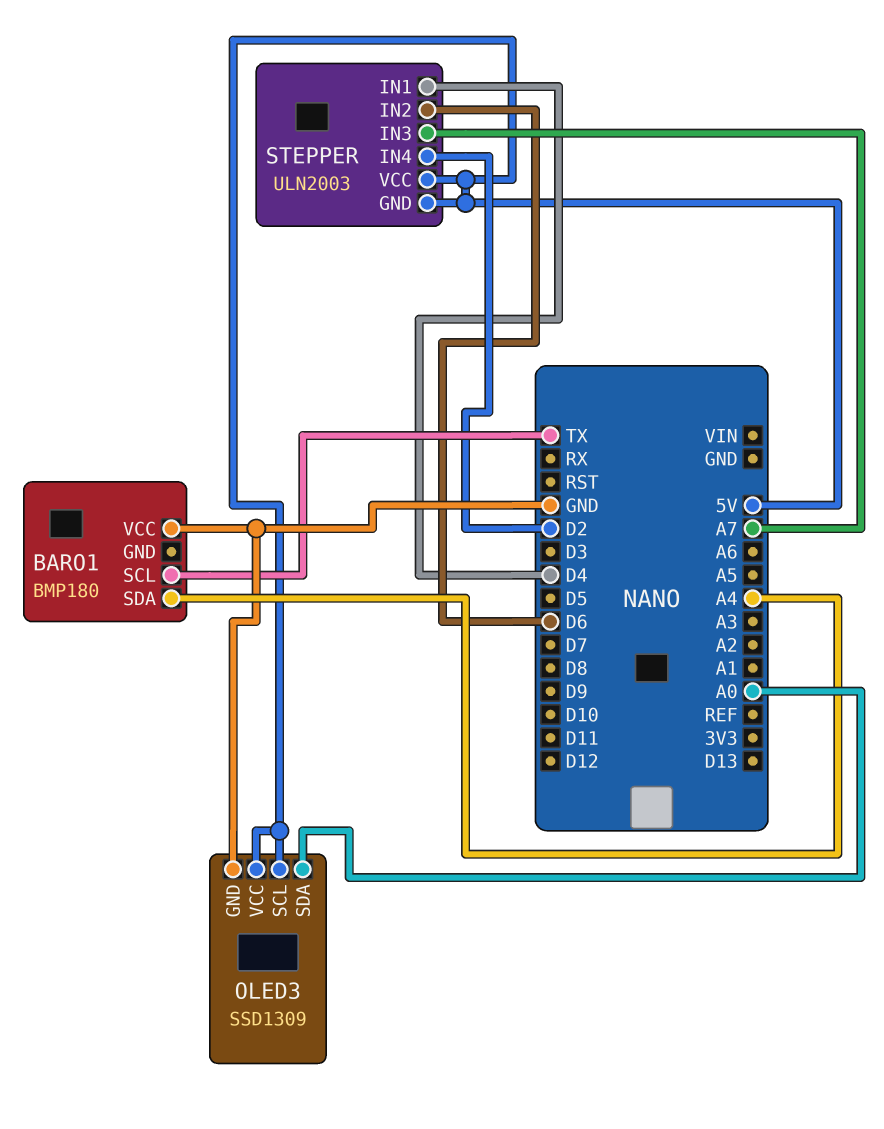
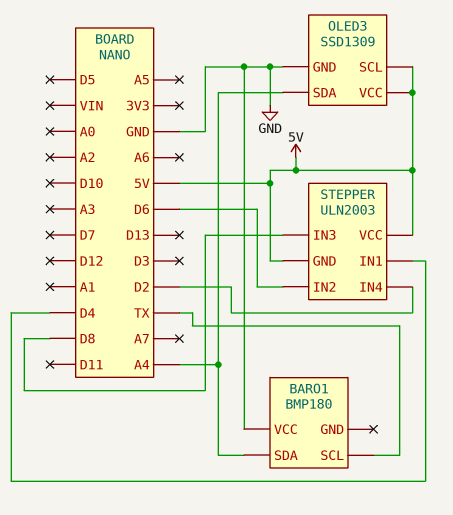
OLED3 pin SDA: A0 -> A4
STEPPER pin IN3: A7 -> D8

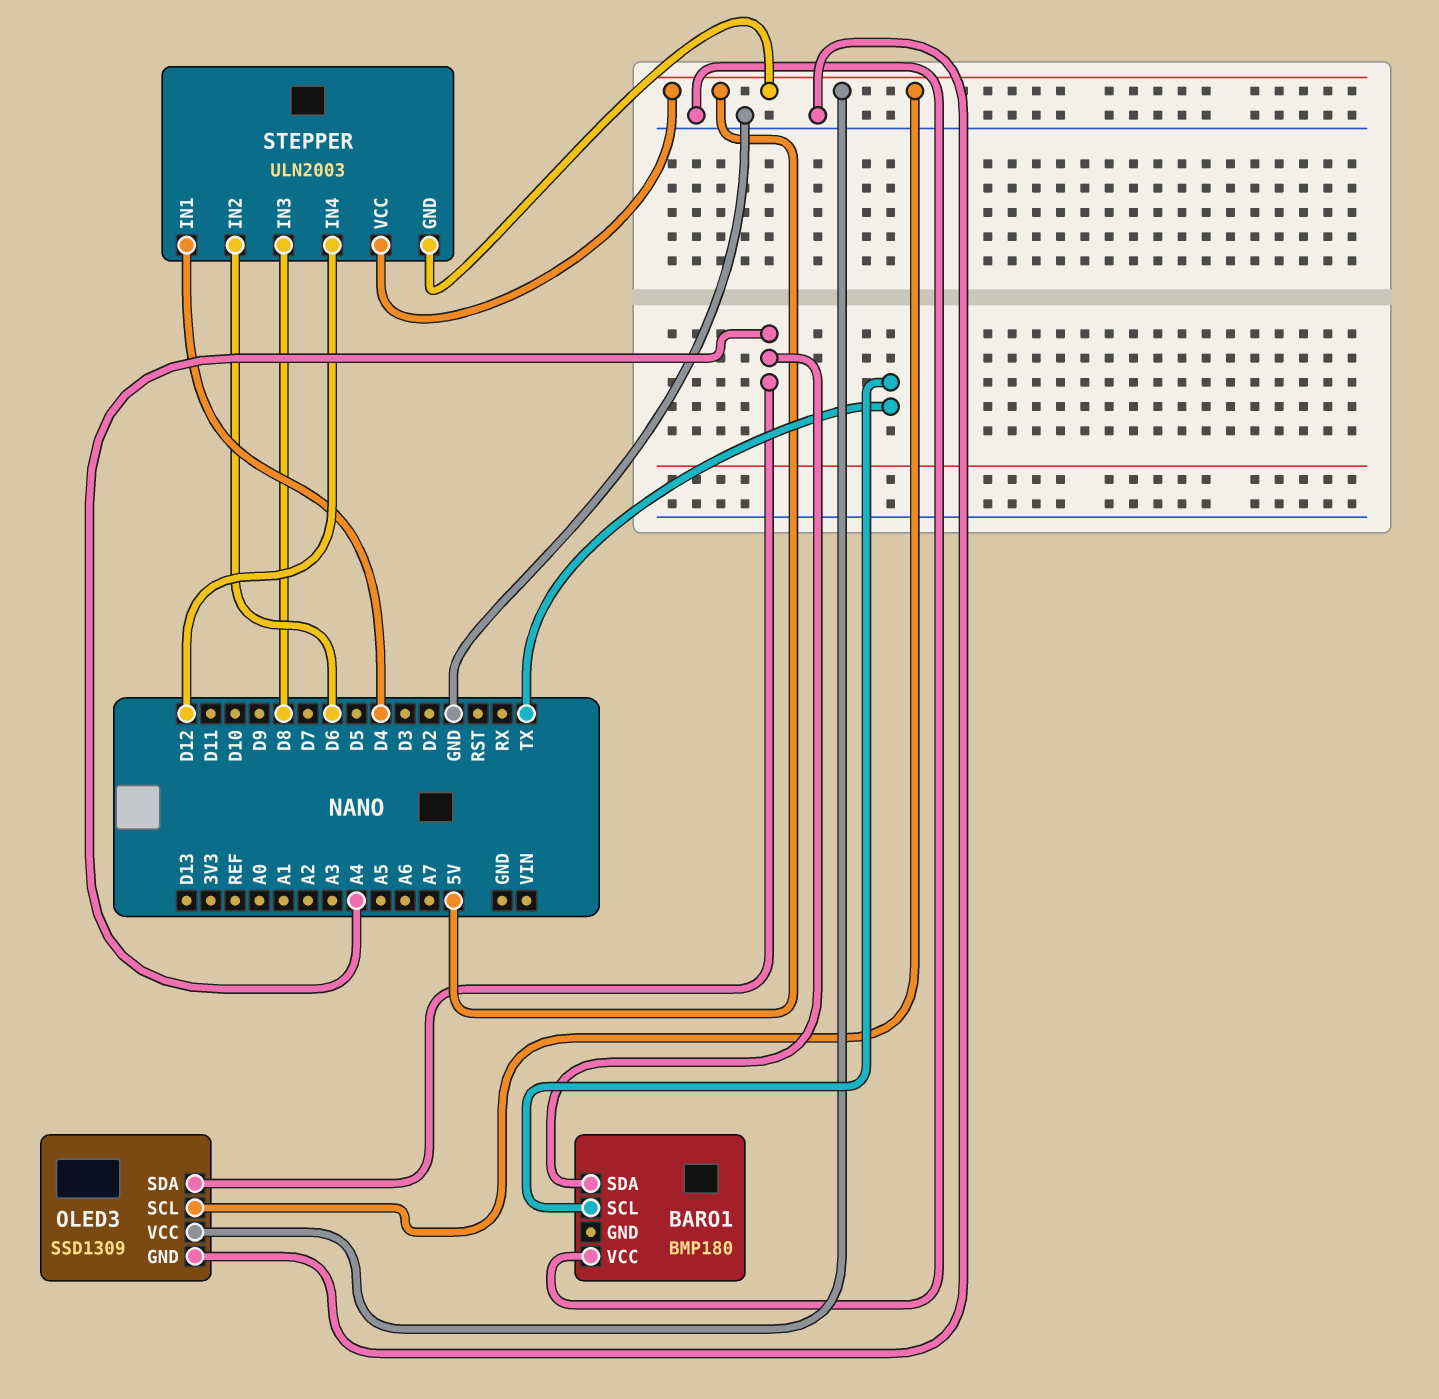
STEPPER pin IN4: D2 -> D12

